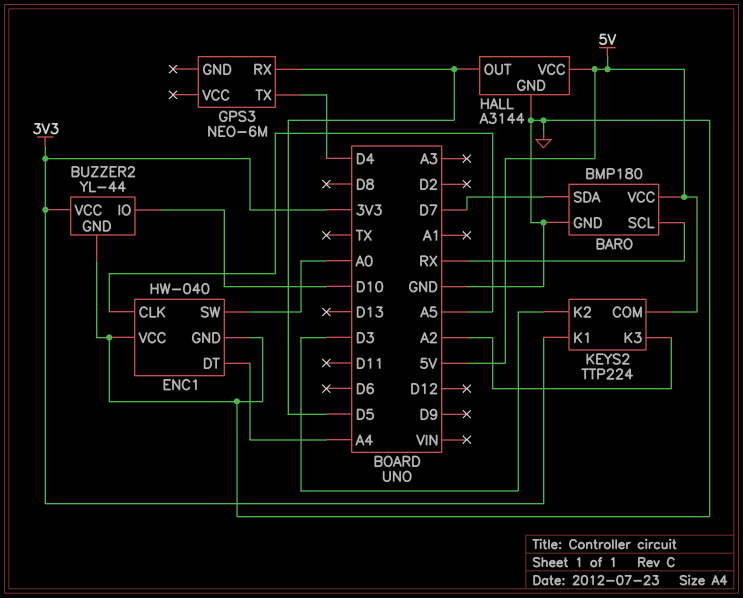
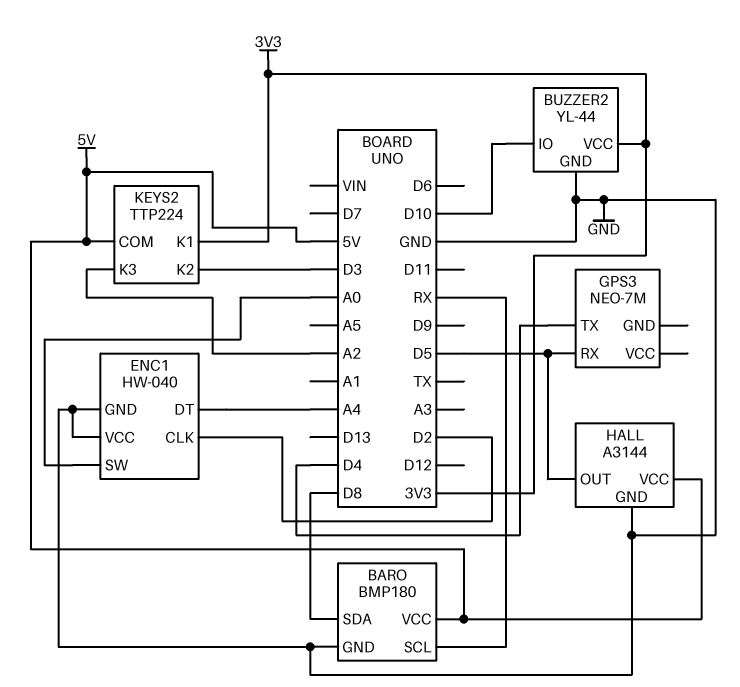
BARO pin SDA: D7 -> D8
ENC1 pin CLK: A5 -> D2
GPS3: NEO-6M -> NEO-7M

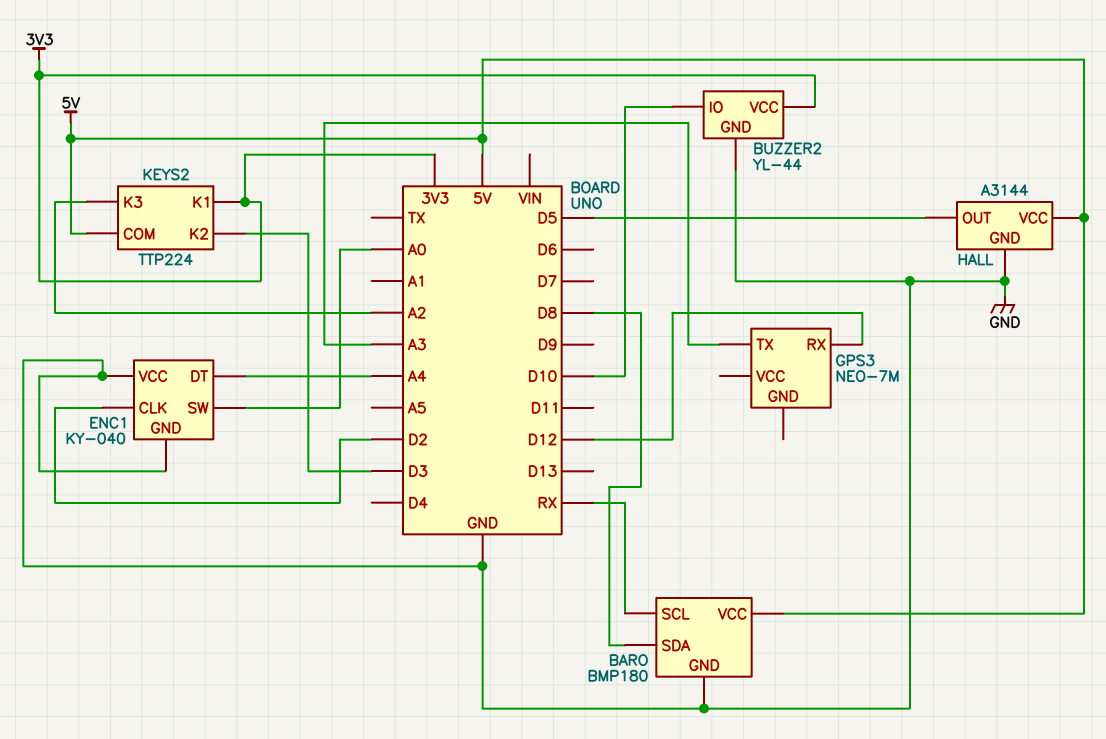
ENC1: HW-040 -> KY-040
GPS3 pin RX: D5 -> D12
GPS3 pin TX: D4 -> A3

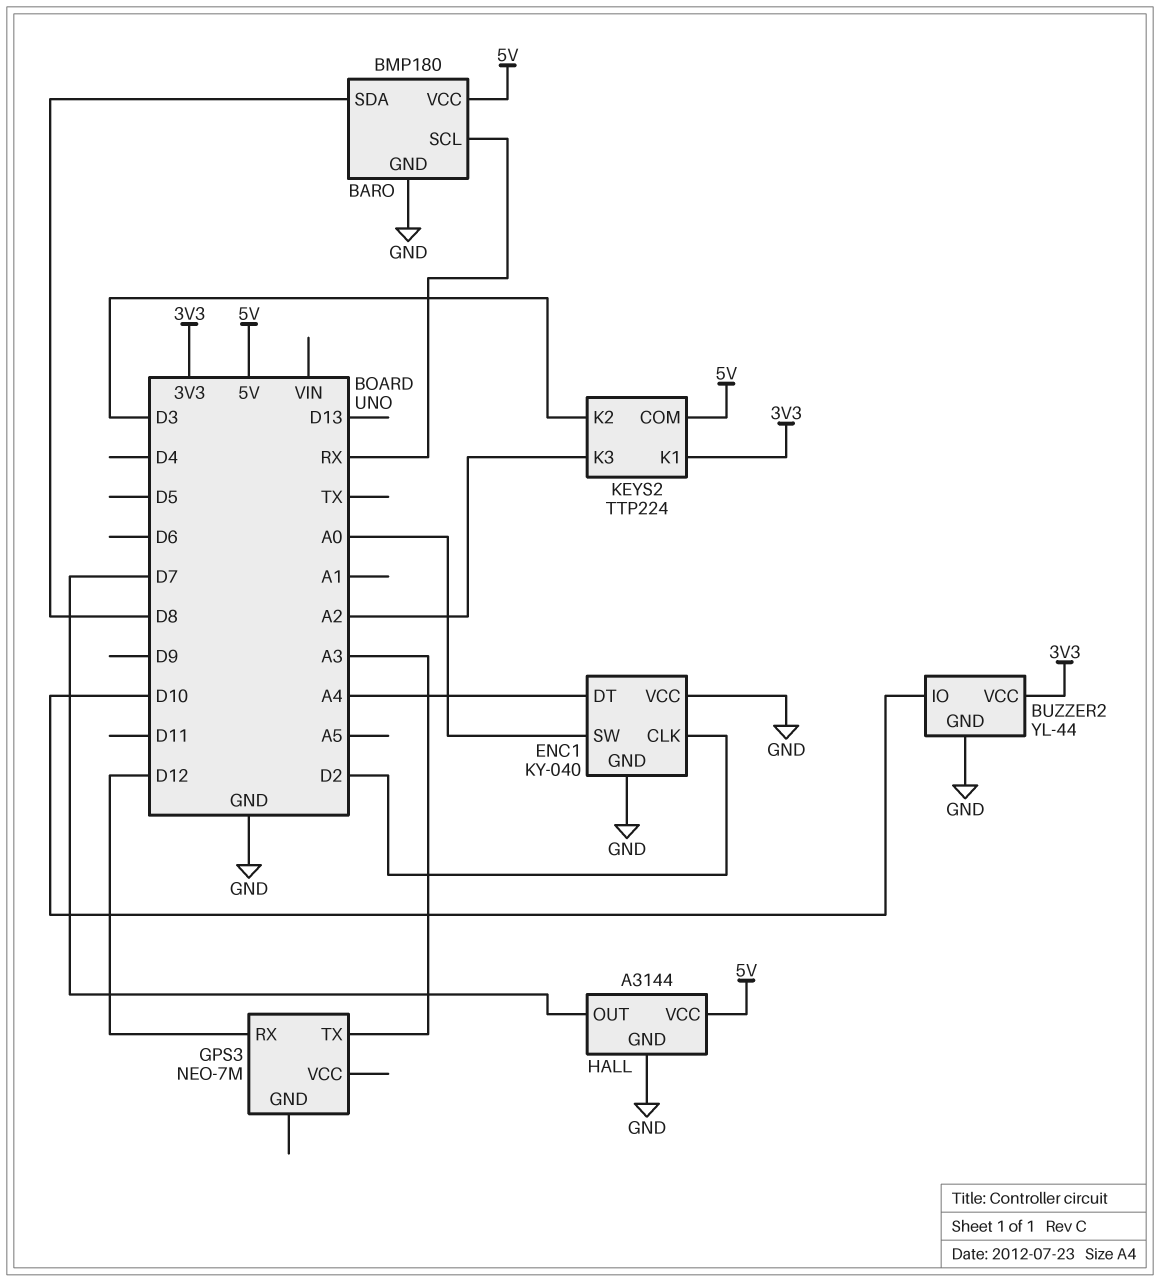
HALL pin OUT: D5 -> D7

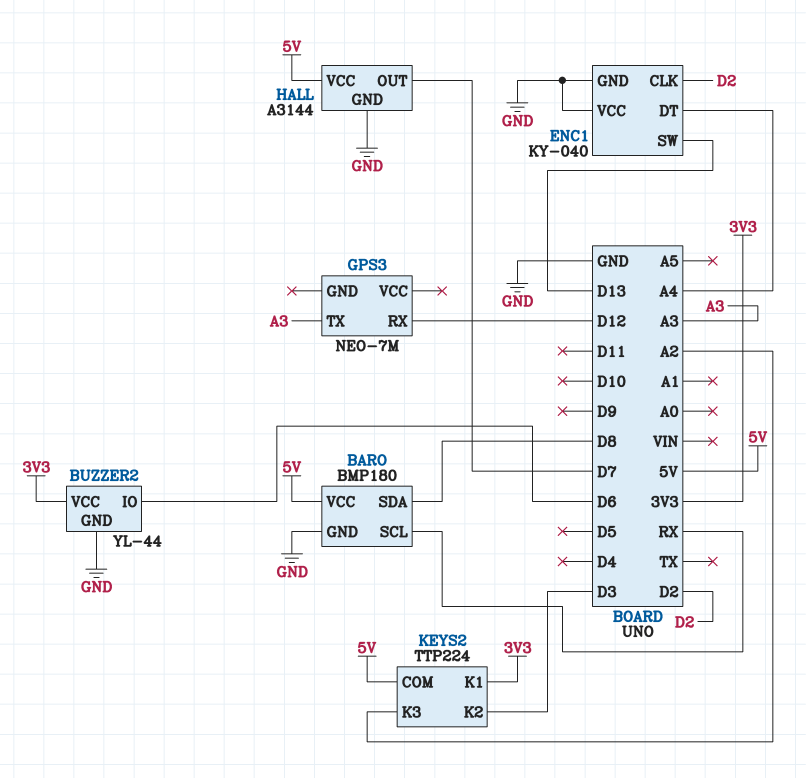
BUZZER2 pin IO: D10 -> D6
ENC1 pin SW: A0 -> D13

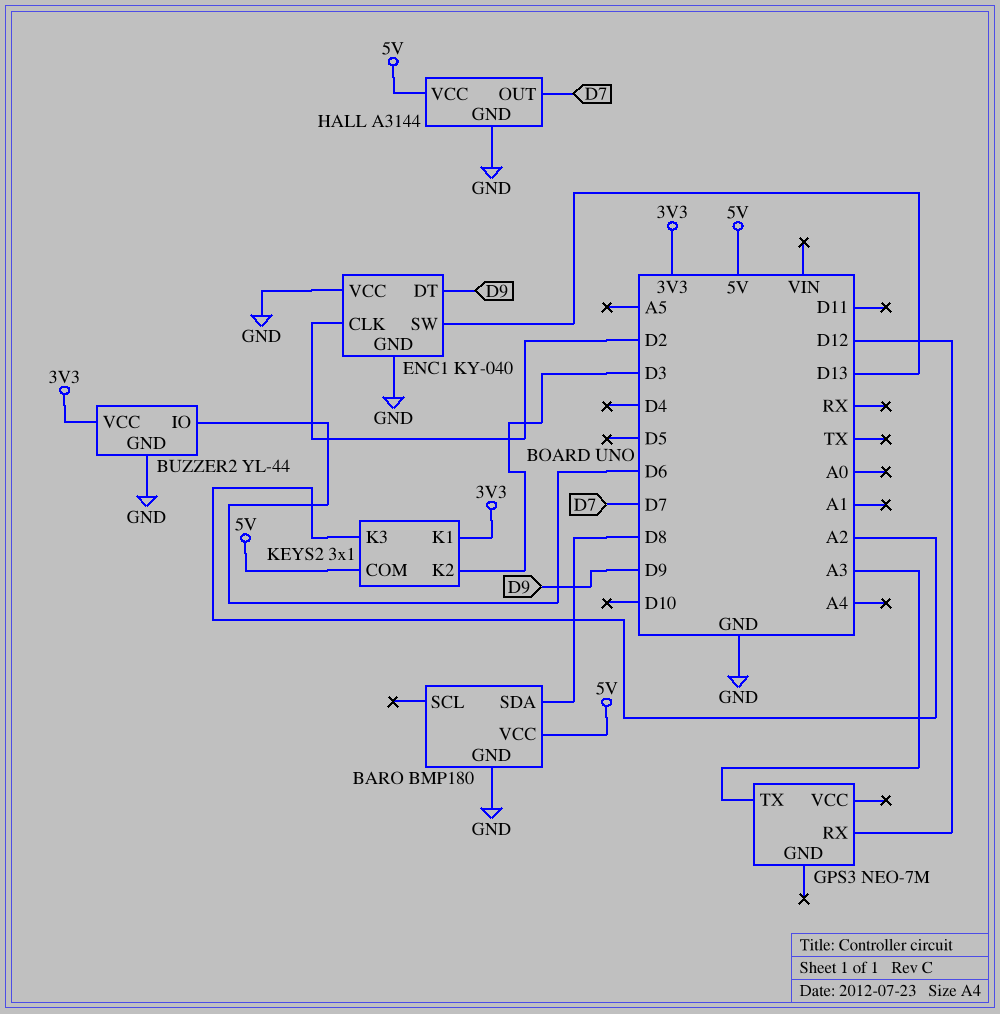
BARO pin SCL: RX -> none
ENC1 pin DT: A4 -> D9
KEYS2: TTP224 -> 3x1

